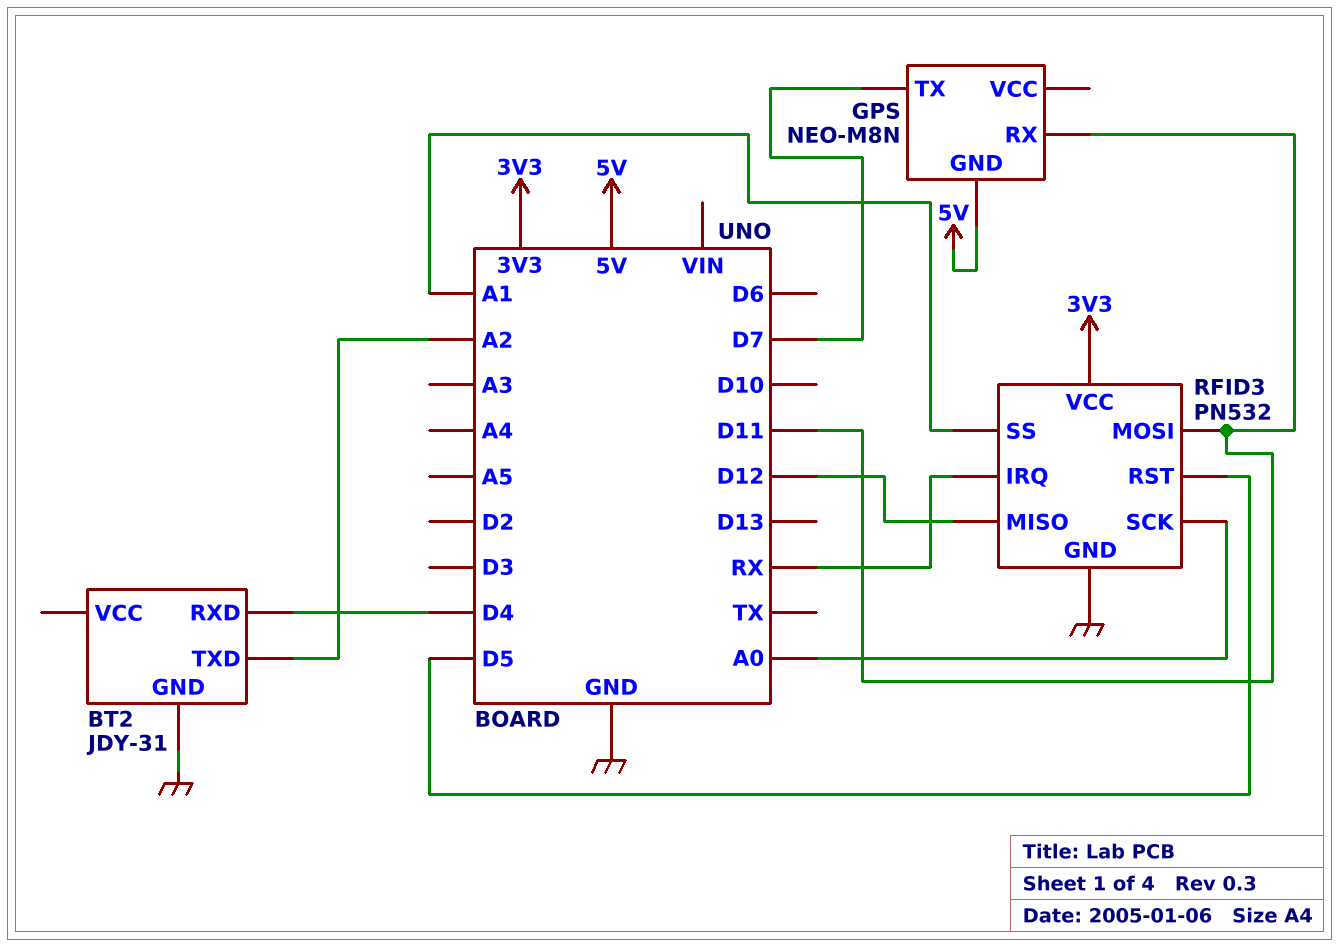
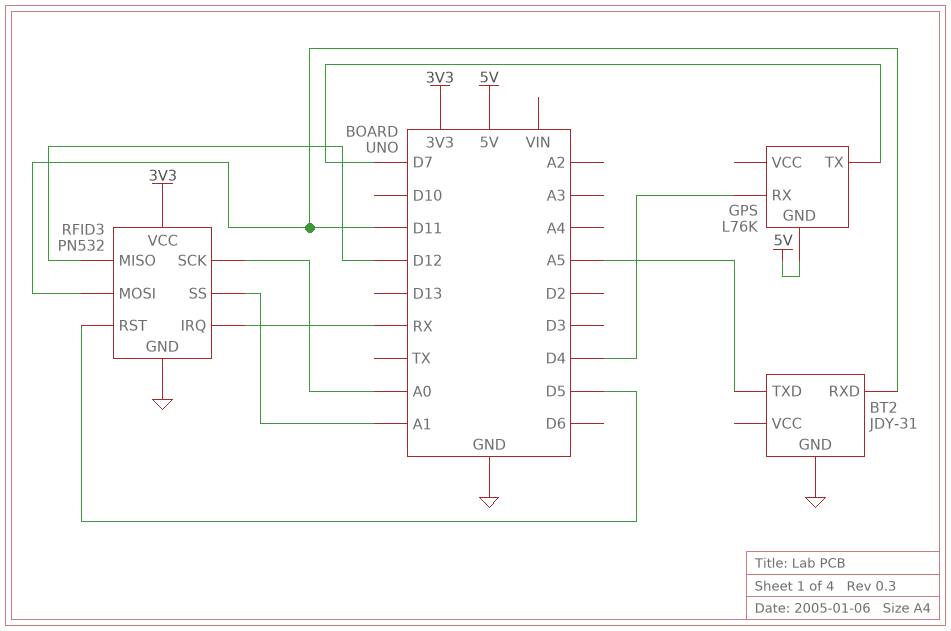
BT2 pin RXD: D4 -> D11
BT2 pin TXD: A2 -> A5
GPS: NEO-M8N -> L76K
GPS pin RX: D11 -> D4

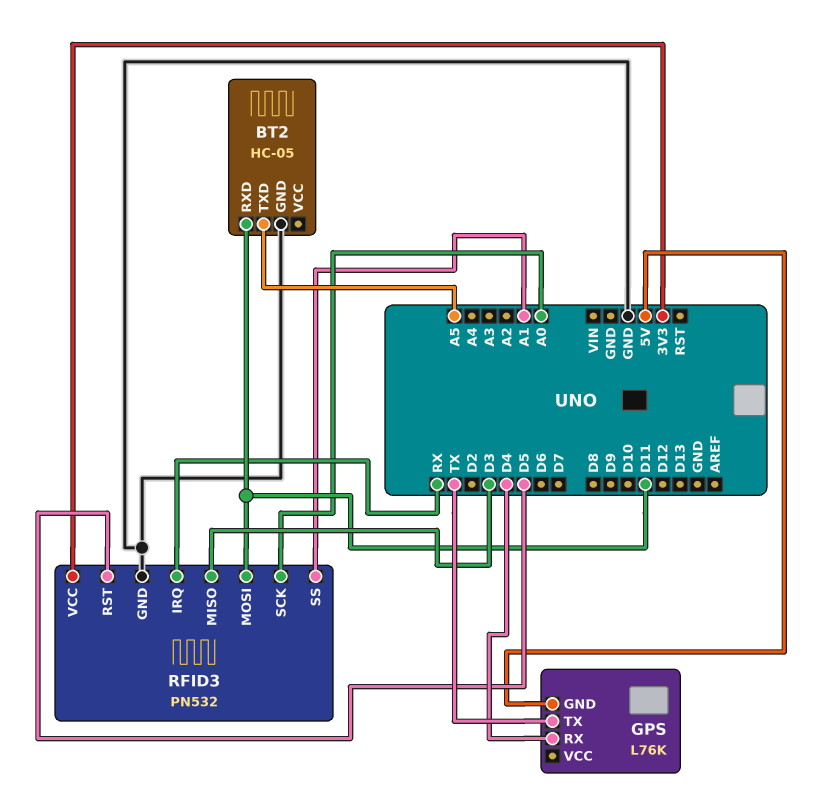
BT2: JDY-31 -> HC-05
GPS pin TX: D7 -> TX
RFID3 pin MISO: D12 -> D3

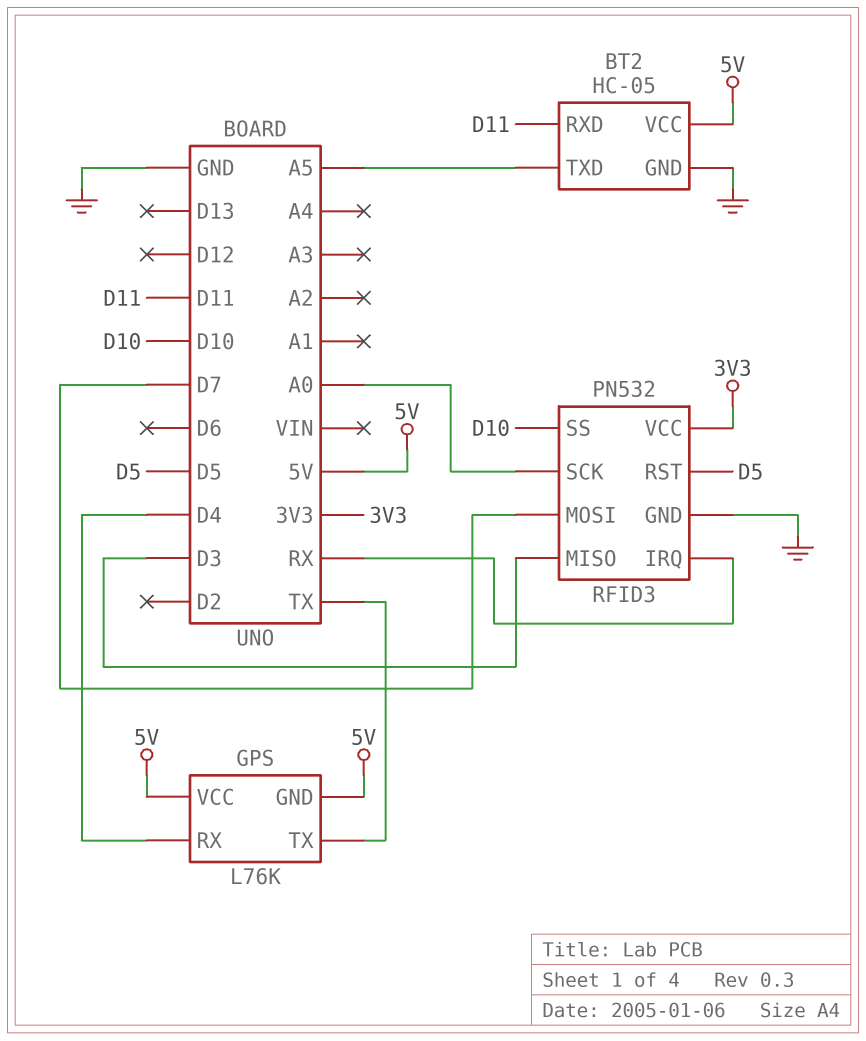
BT2 pin VCC: none -> 5V
GPS pin VCC: none -> 5V
RFID3 pin MOSI: D11 -> D7
RFID3 pin SS: A1 -> D10

